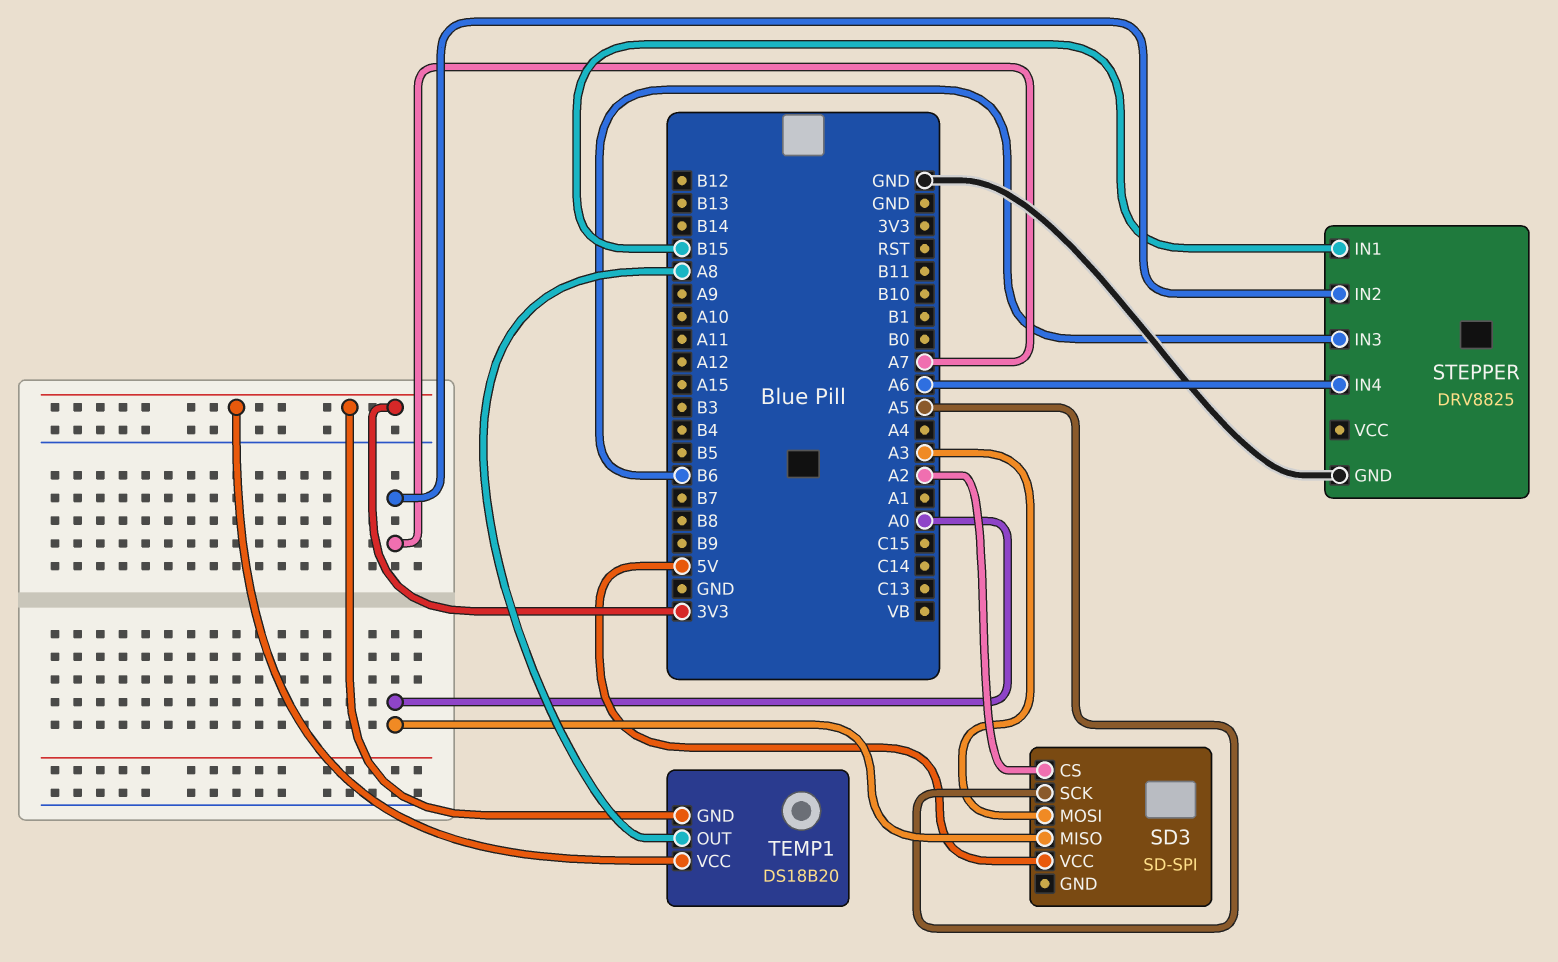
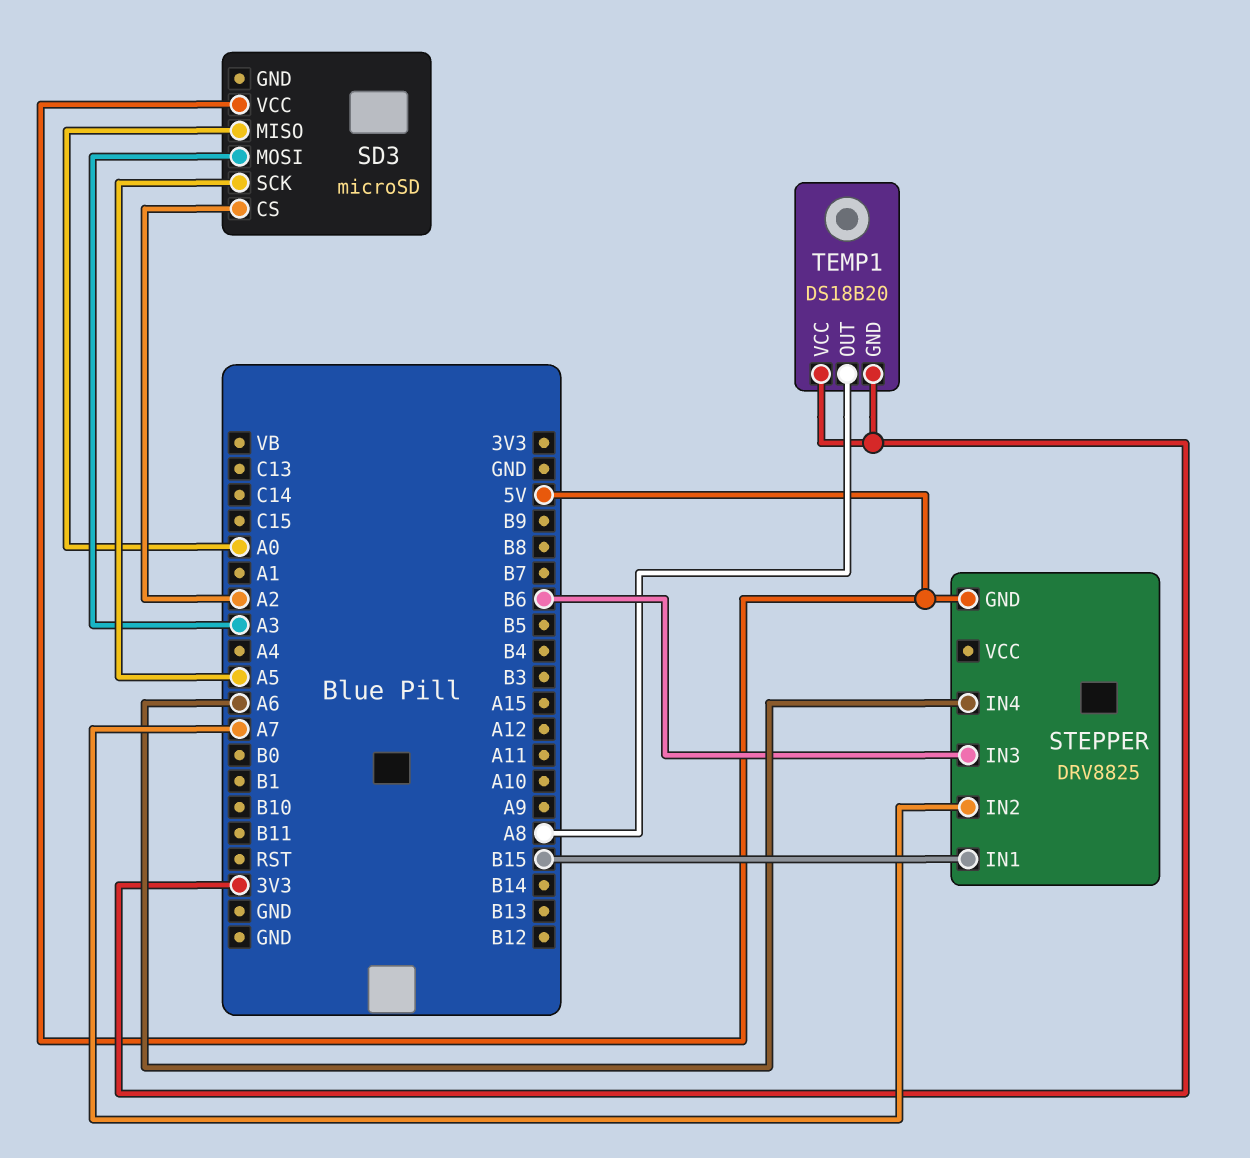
SD3: SD-SPI -> microSD
STEPPER pin GND: GND -> 5V

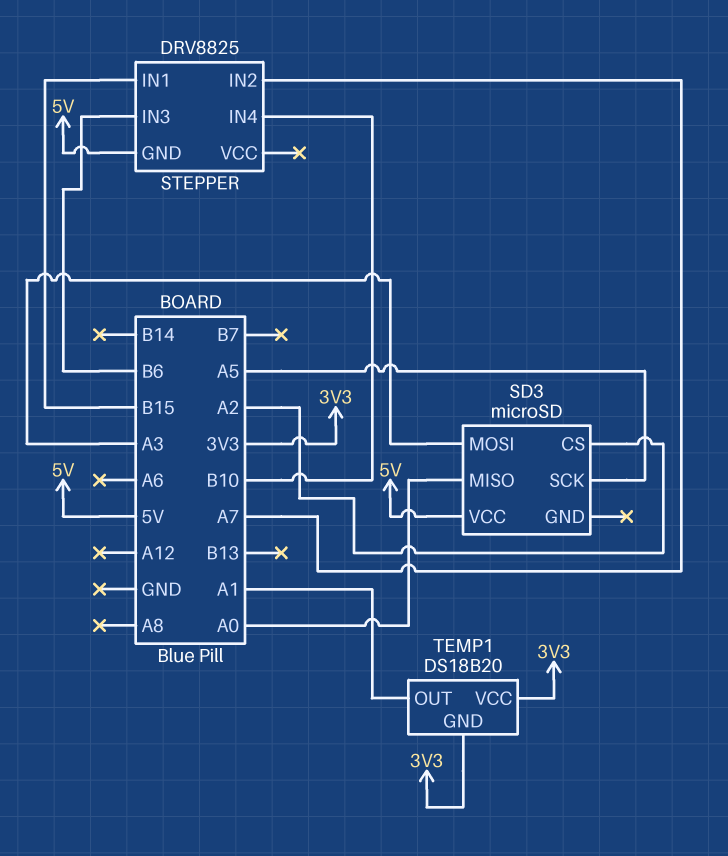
STEPPER pin IN4: A6 -> B10
TEMP1 pin OUT: A8 -> A1

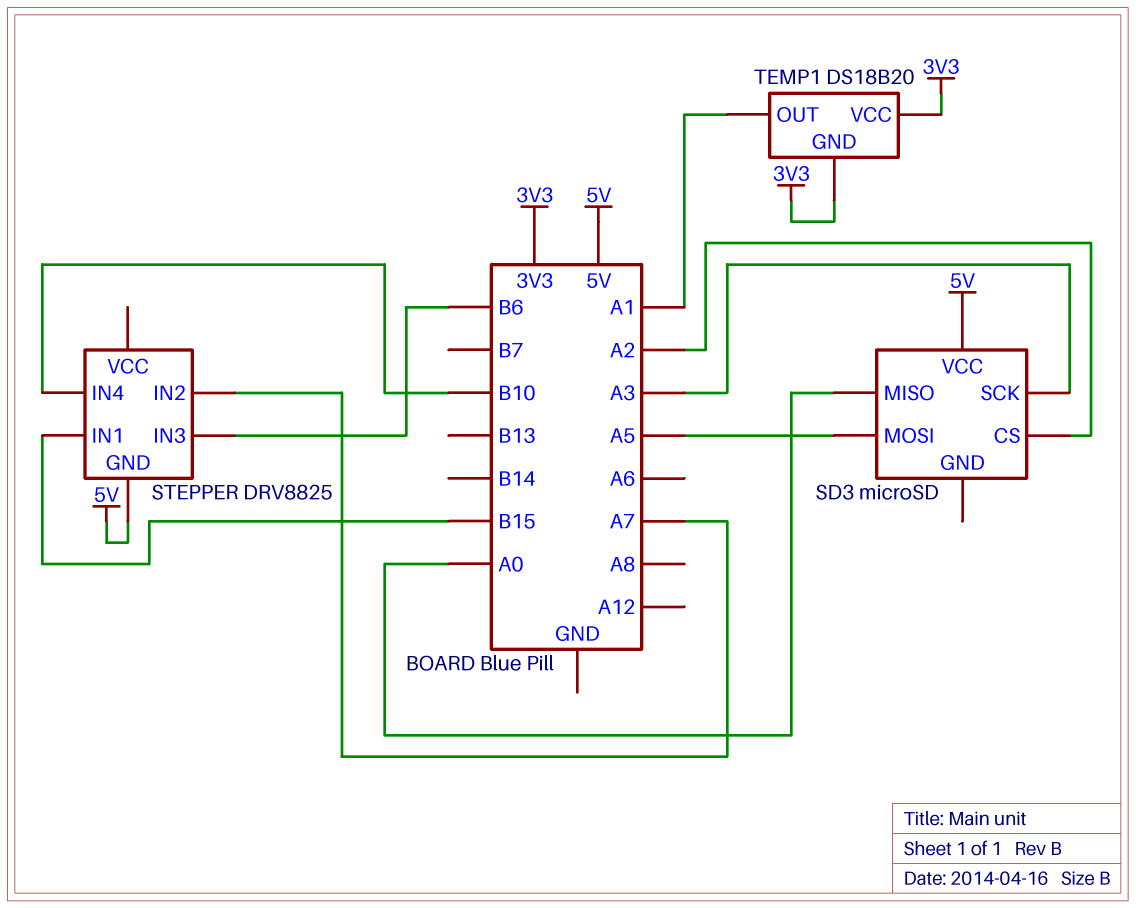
SD3 pin MOSI: A3 -> A5
SD3 pin SCK: A5 -> A3

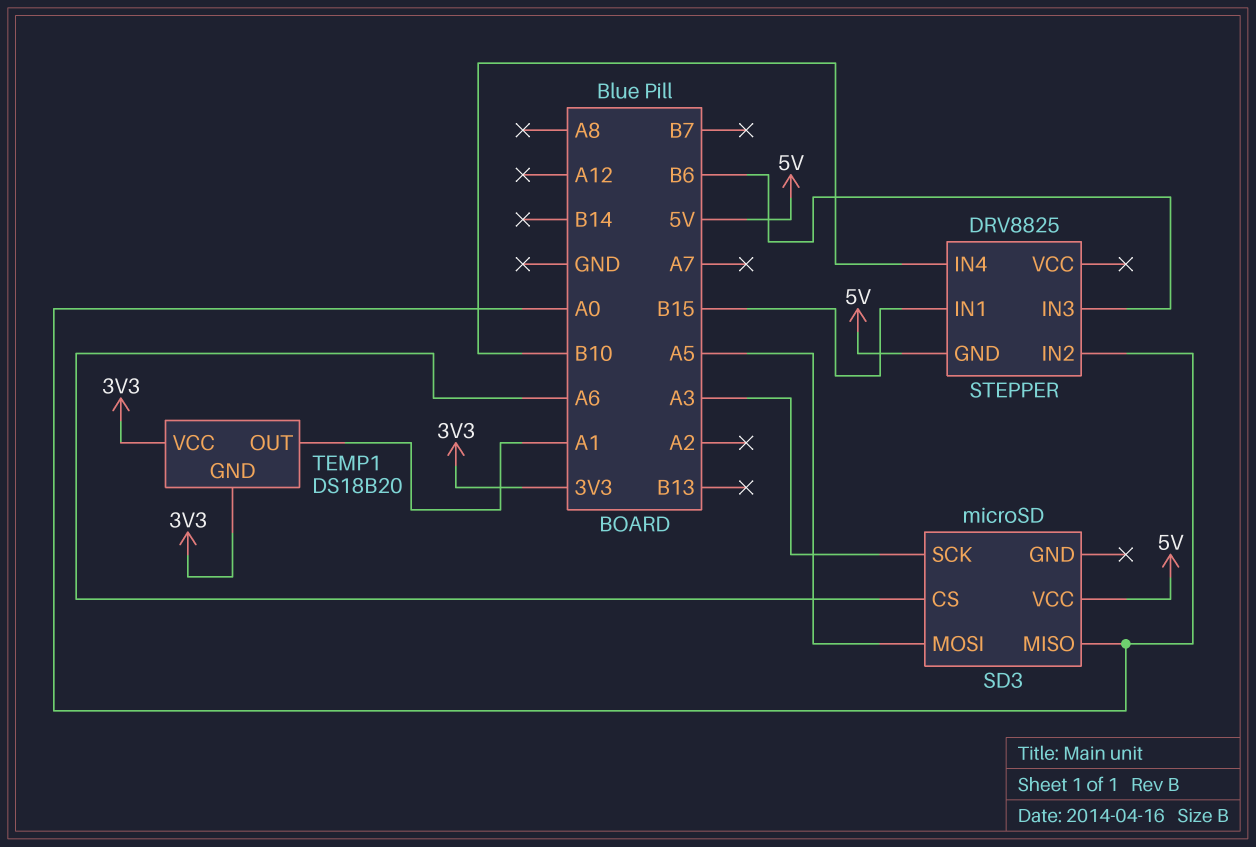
SD3 pin CS: A2 -> A6
STEPPER pin IN2: A7 -> A0

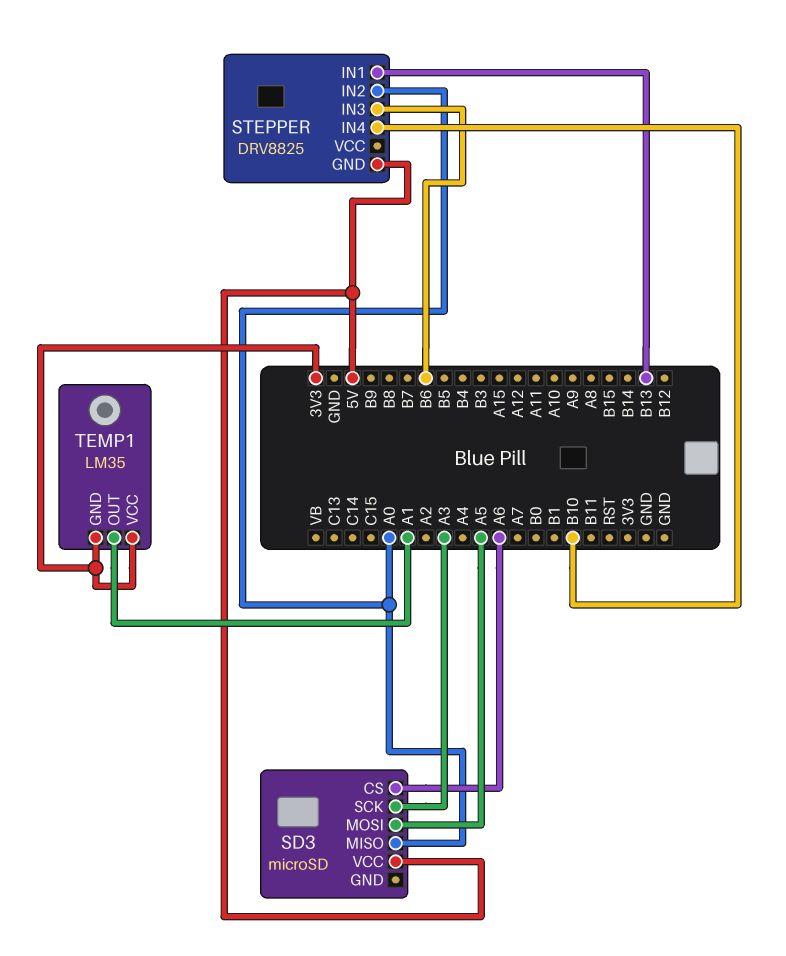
STEPPER pin IN1: B15 -> B13
TEMP1: DS18B20 -> LM35

